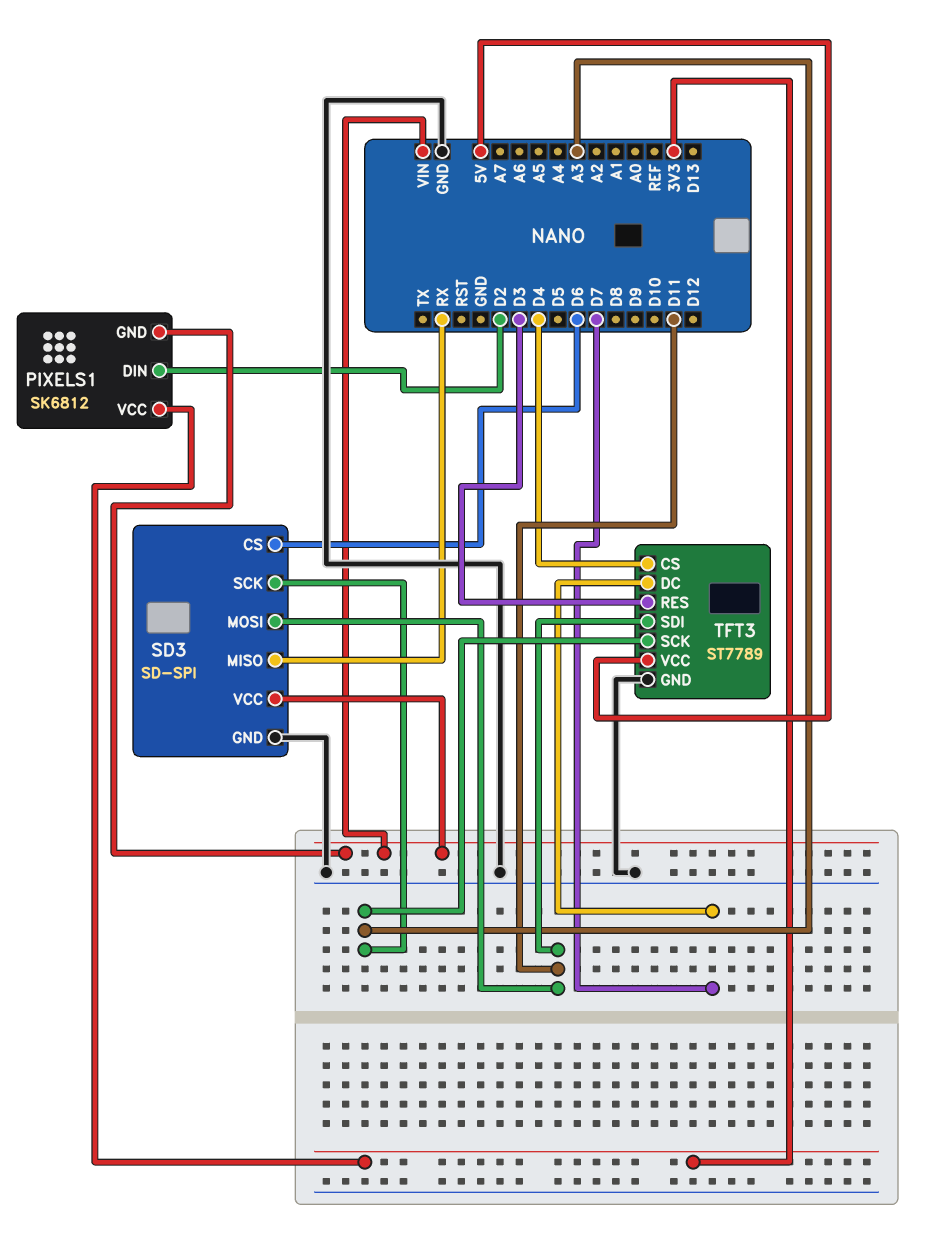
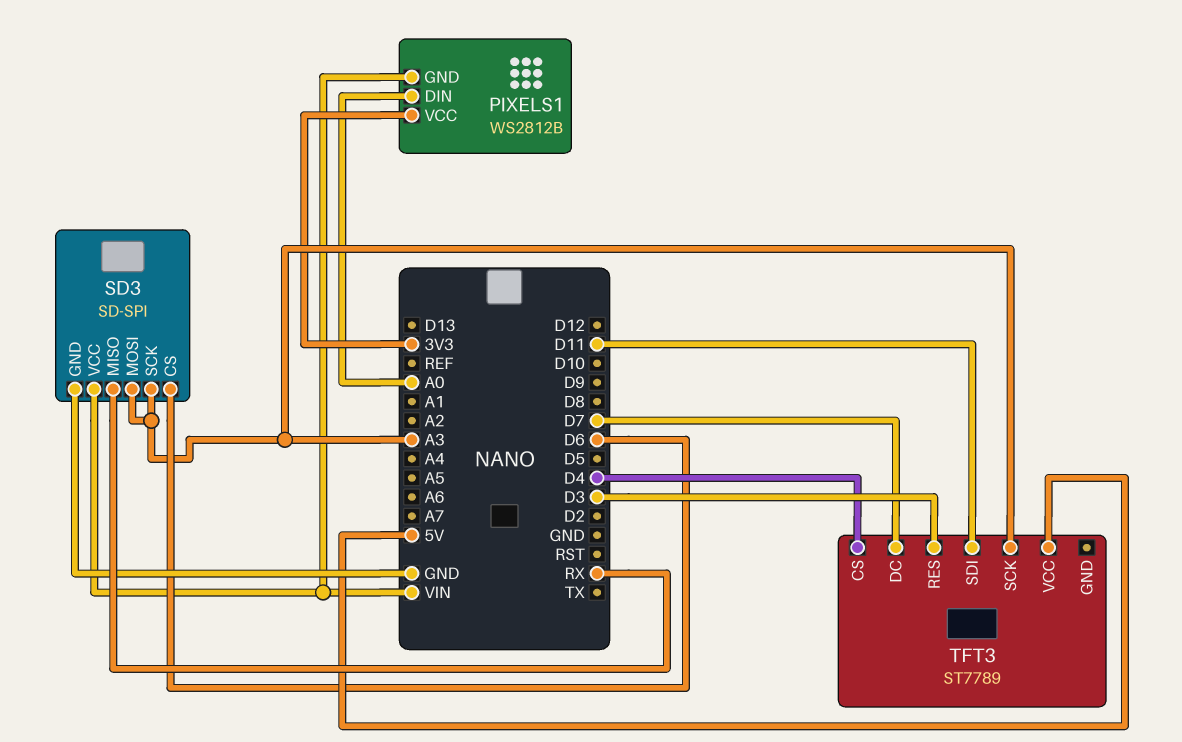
PIXELS1: SK6812 -> WS2812B
PIXELS1 pin DIN: D2 -> A0
SD3 pin MOSI: D11 -> A3
TFT3 pin GND: GND -> none

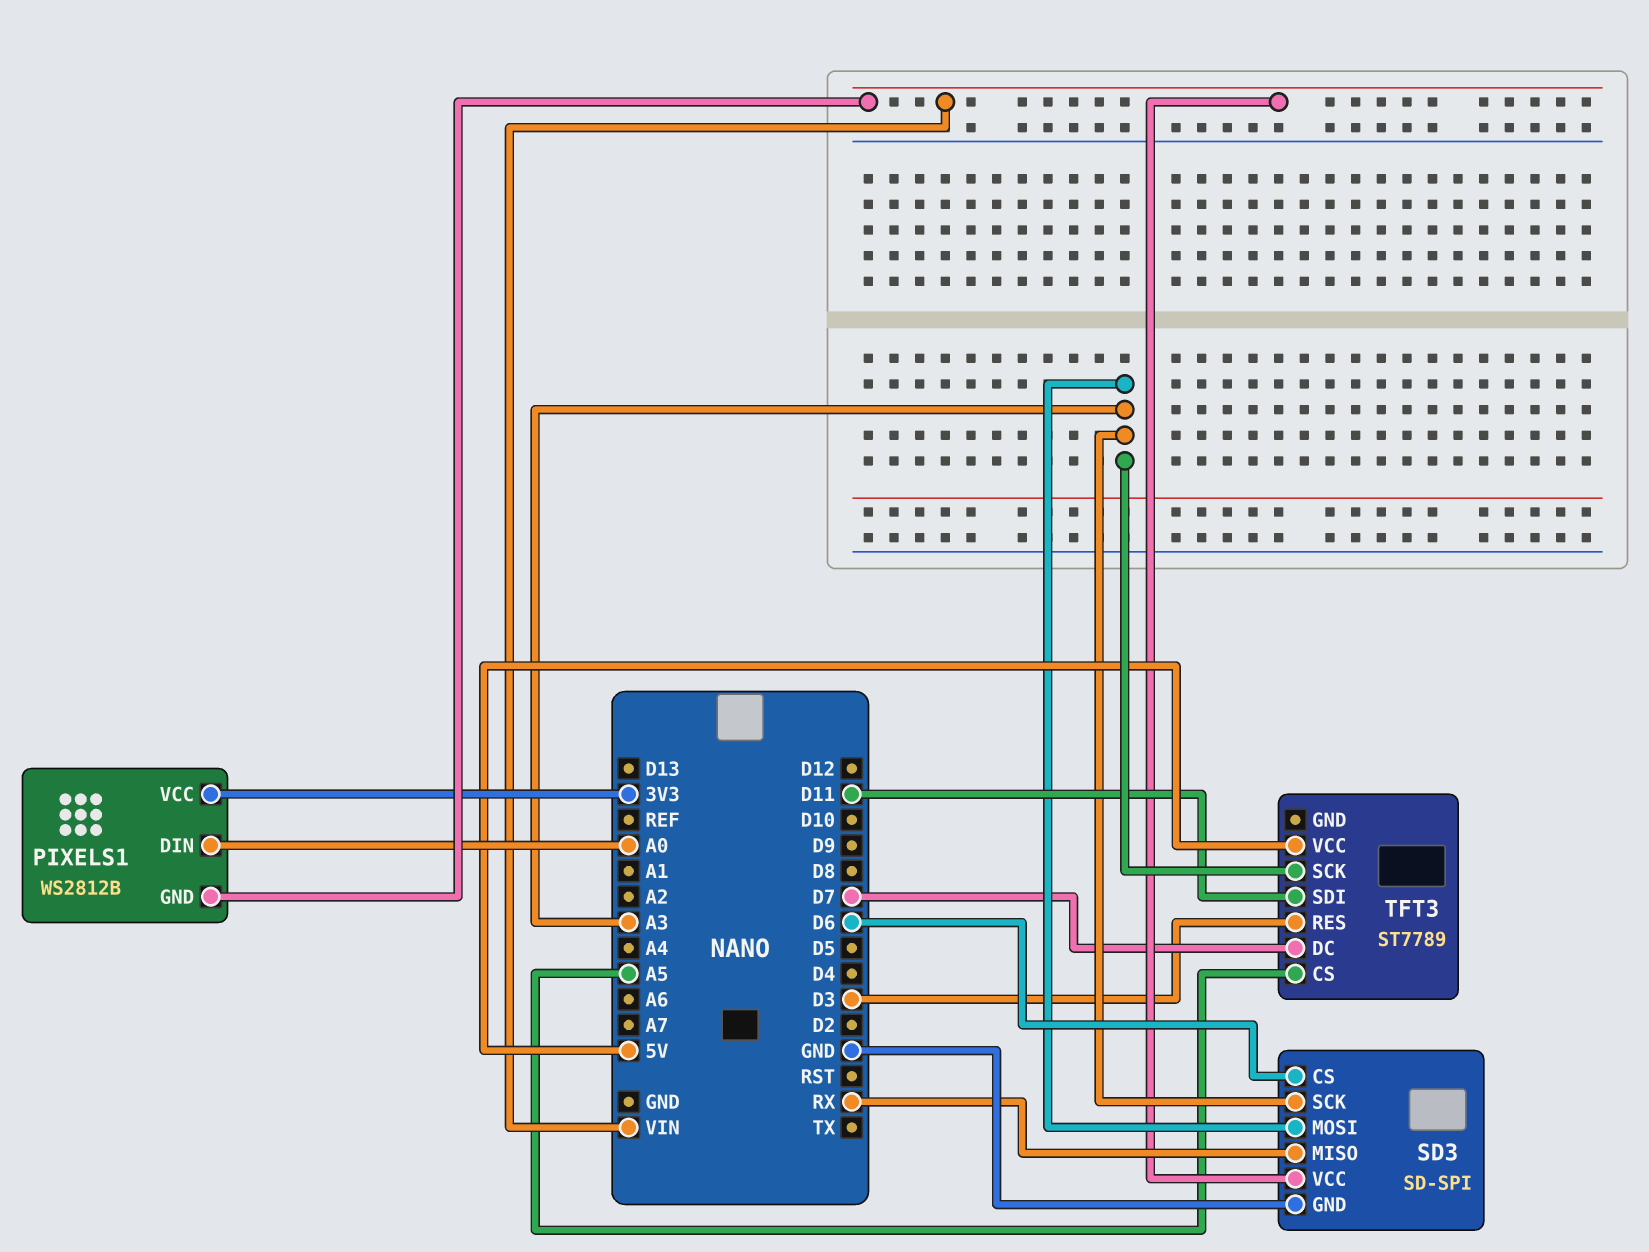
TFT3 pin CS: D4 -> A5

